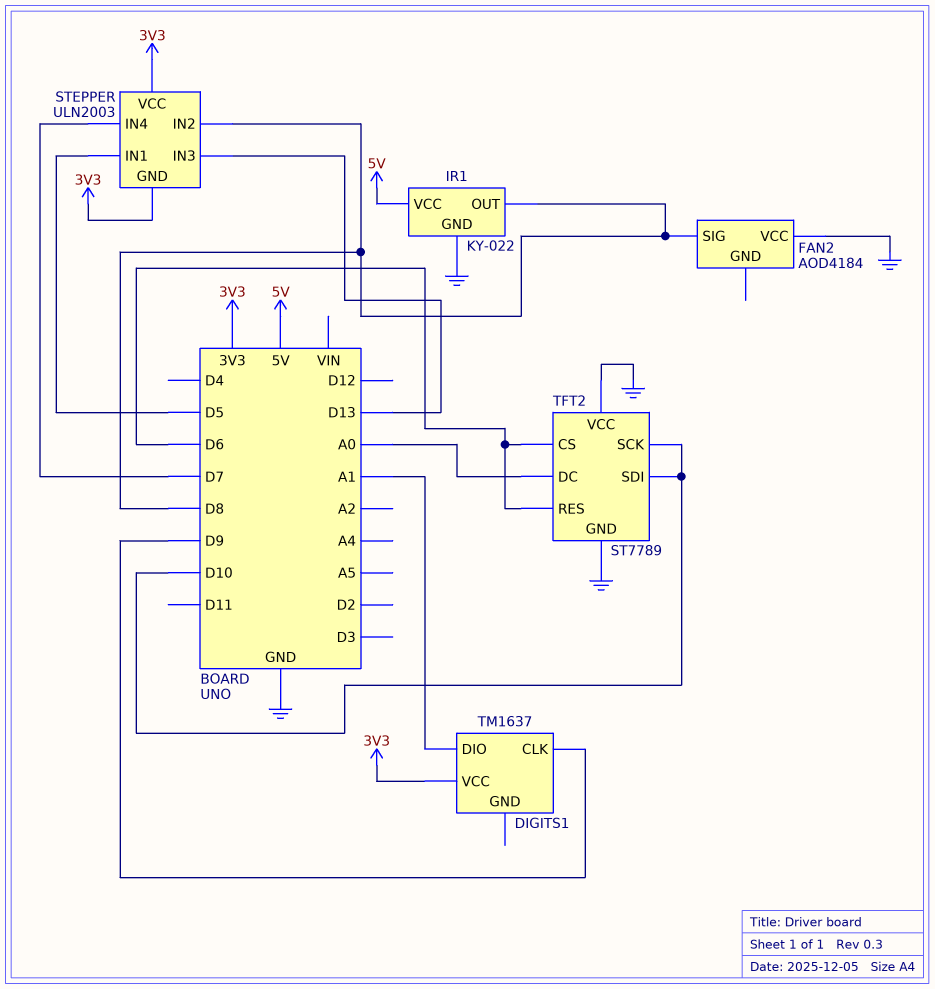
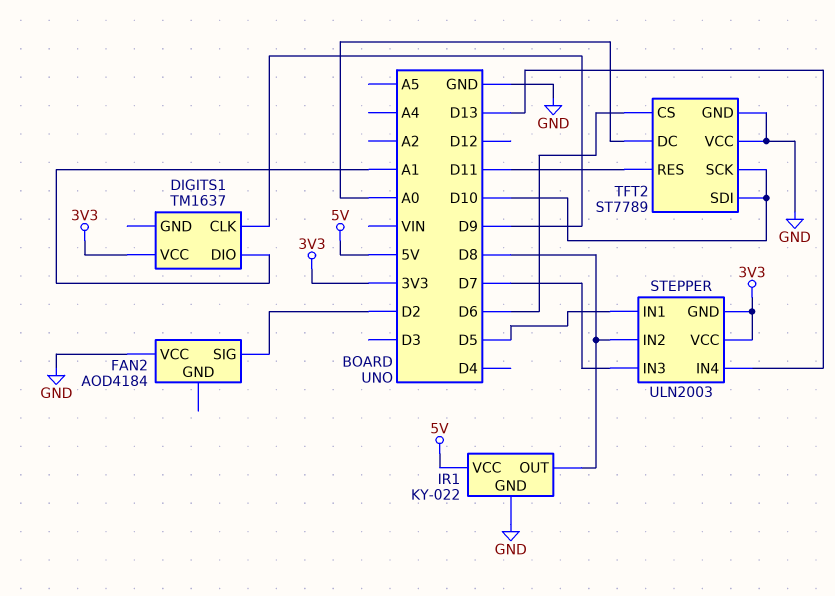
FAN2 pin SIG: D8 -> D2
STEPPER pin IN3: D13 -> D7
STEPPER pin IN4: D7 -> D13
TFT2 pin RES: D6 -> D11

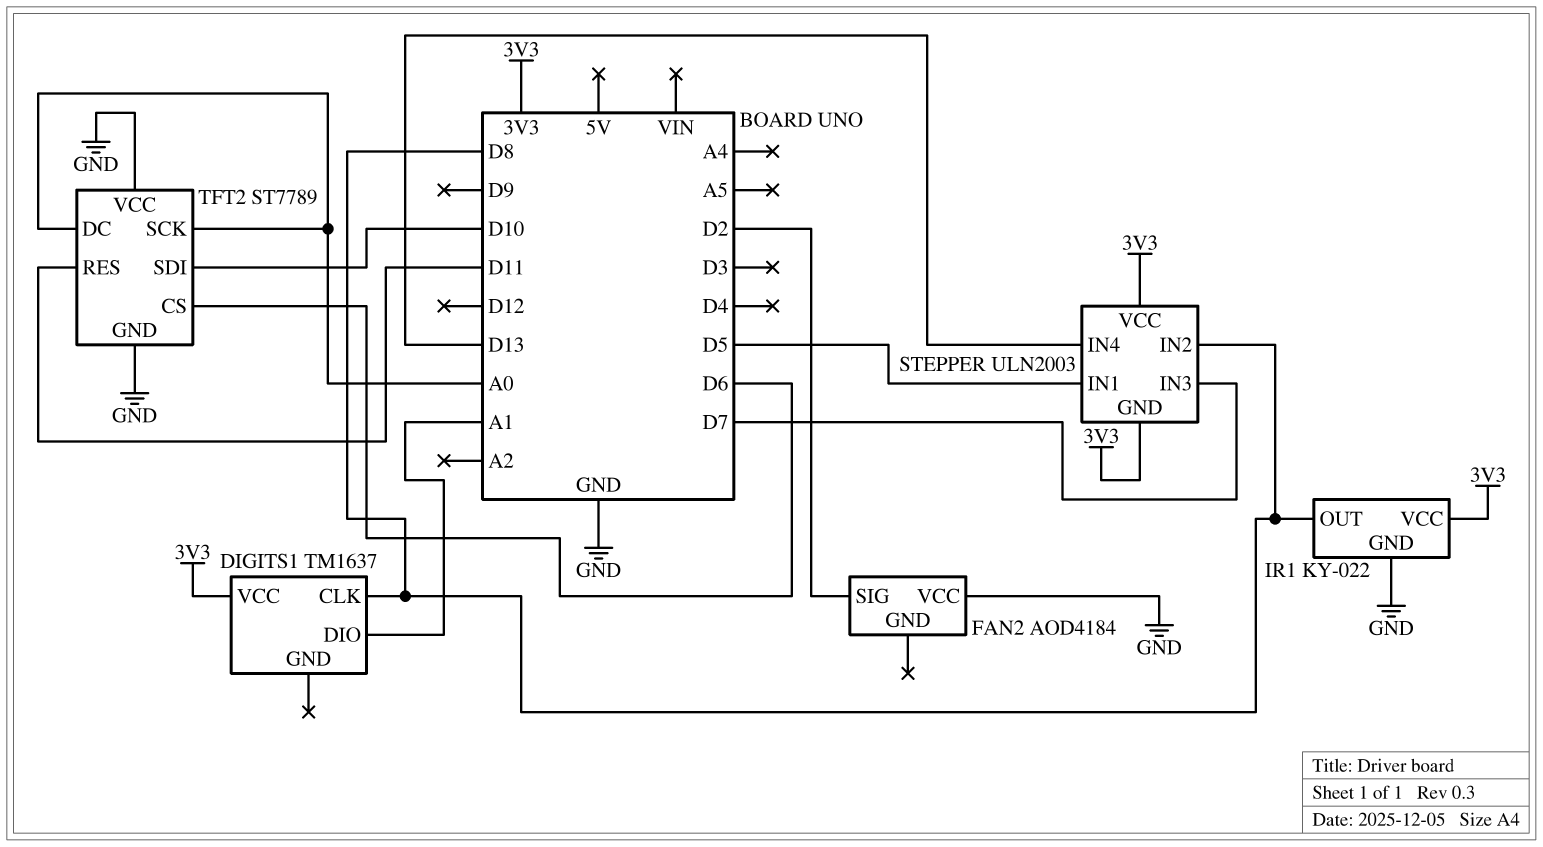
DIGITS1 pin CLK: D9 -> D8
IR1 pin VCC: 5V -> 3V3
TFT2 pin SCK: D10 -> A0

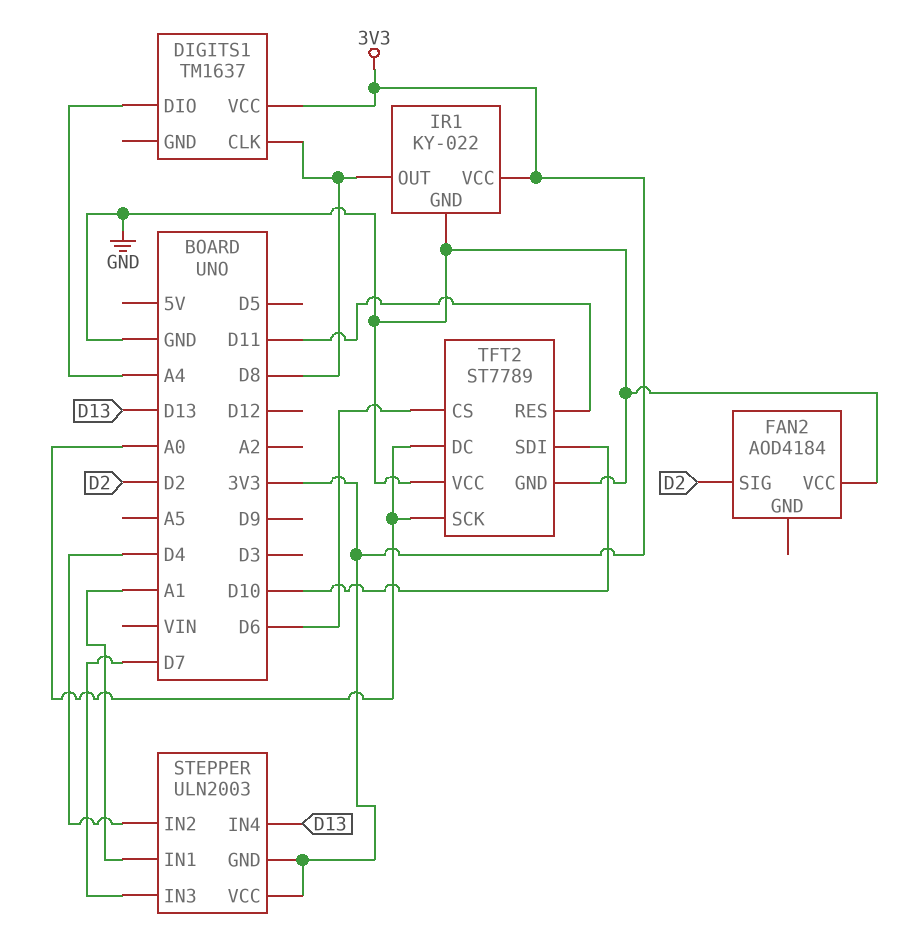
DIGITS1 pin DIO: A1 -> A4
STEPPER pin IN1: D5 -> A1
STEPPER pin IN2: D8 -> D4

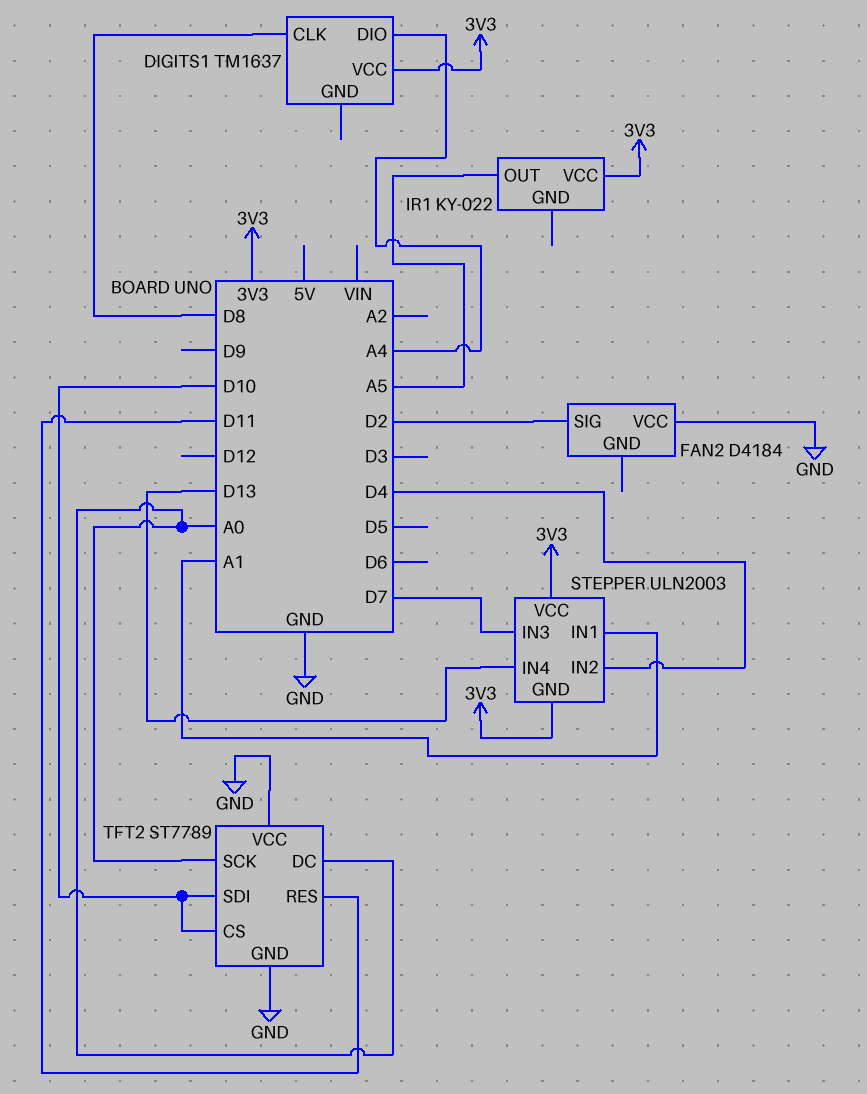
FAN2: AOD4184 -> D4184
IR1 pin GND: GND -> none
IR1 pin OUT: D8 -> A5
TFT2 pin CS: D6 -> D10

